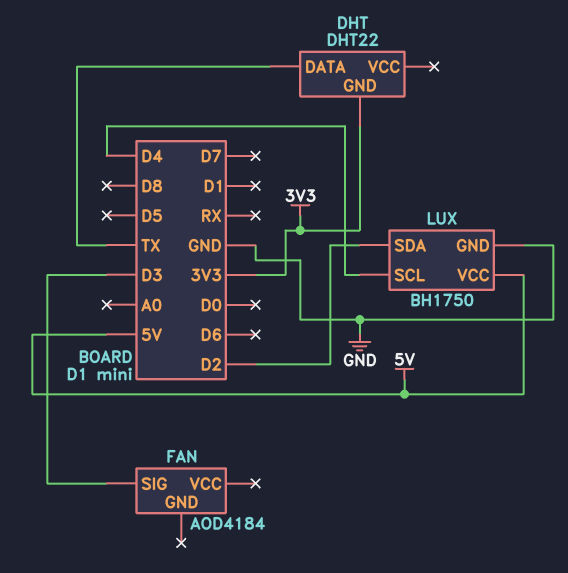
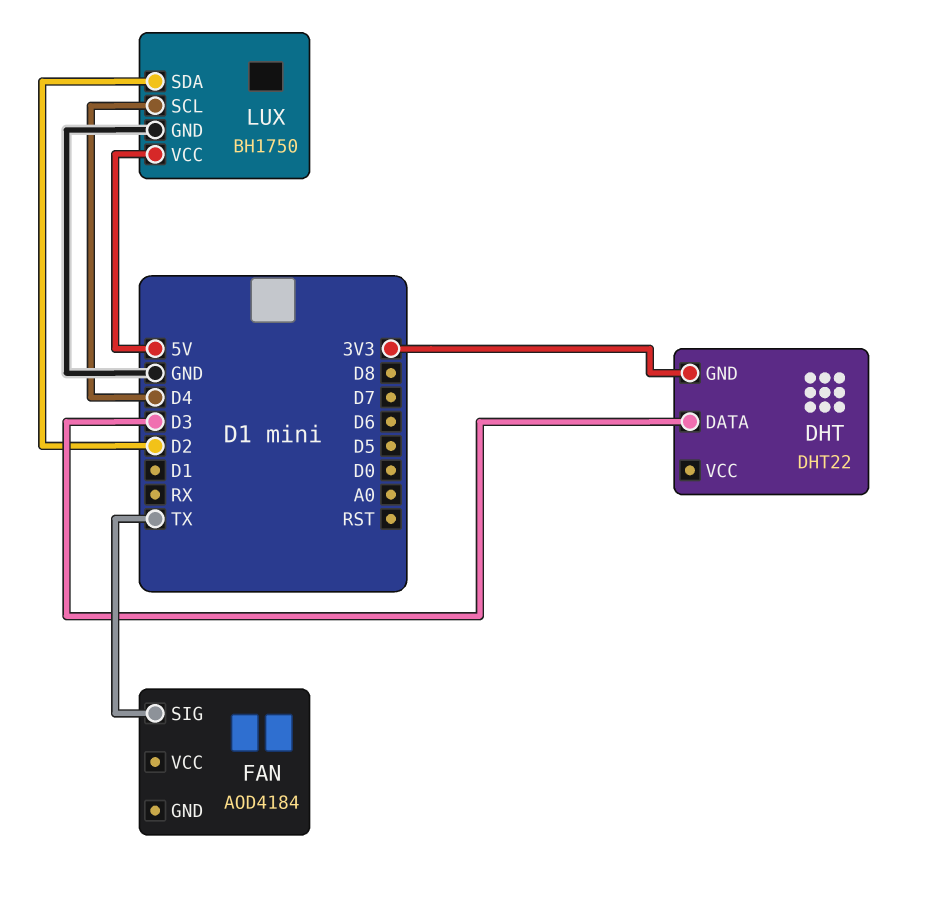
DHT pin DATA: TX -> D3
FAN pin SIG: D3 -> TX

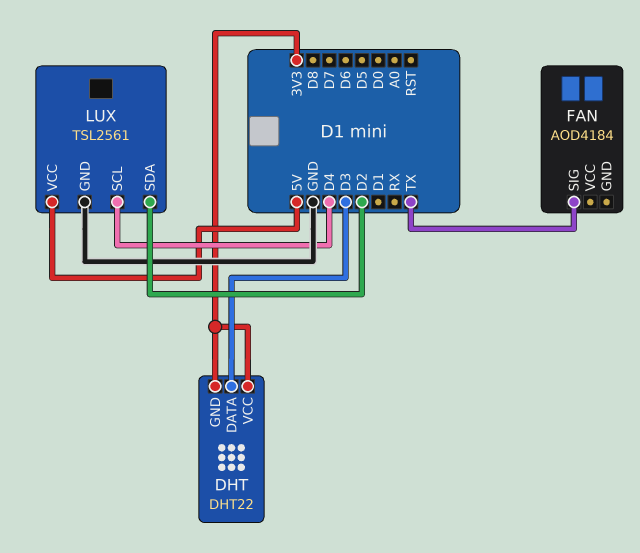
DHT pin VCC: none -> 3V3
LUX: BH1750 -> TSL2561

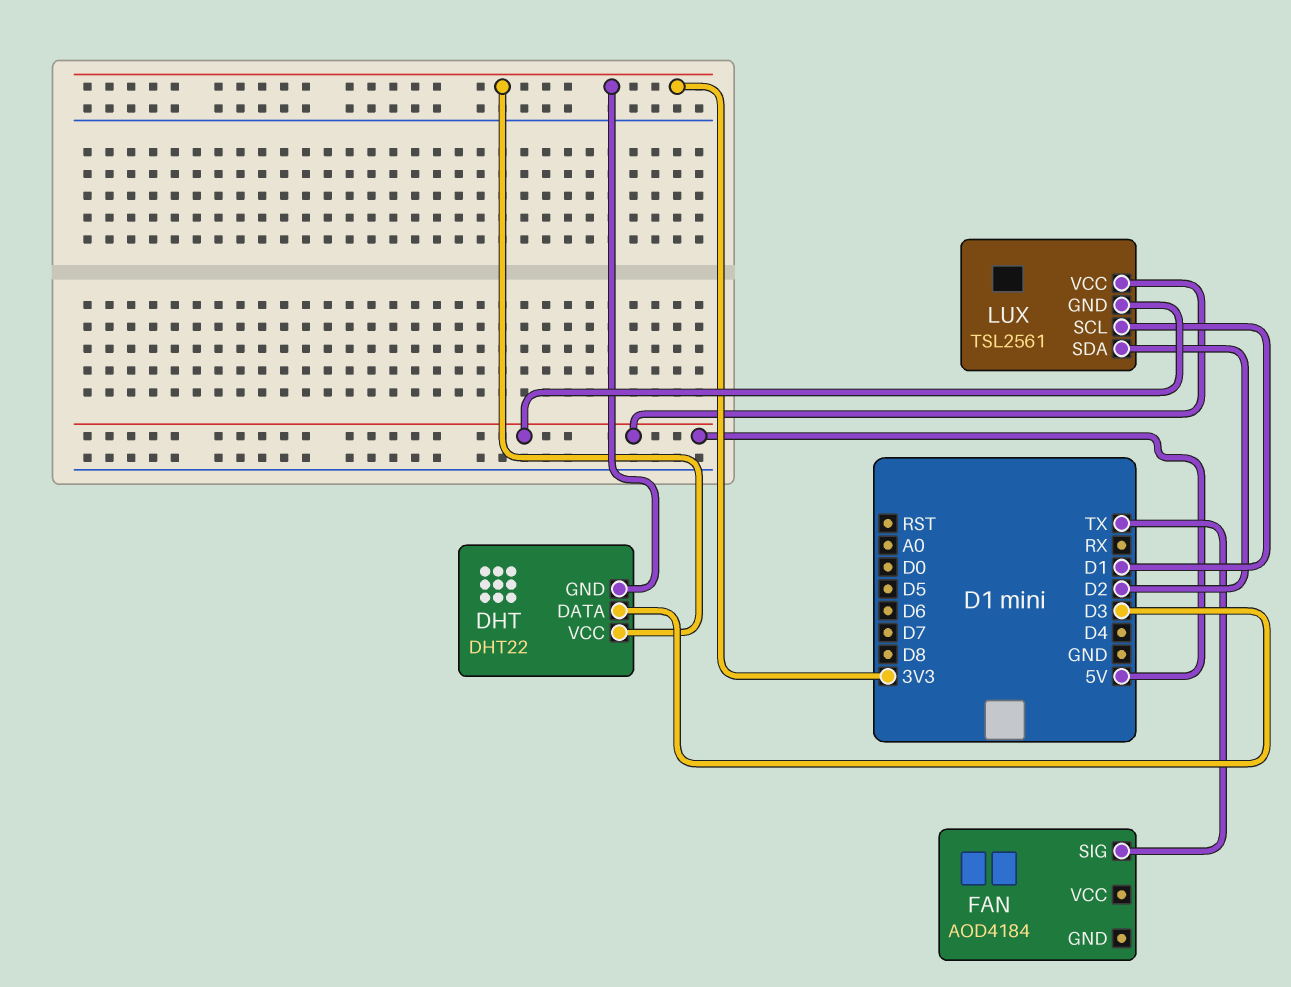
LUX pin GND: GND -> 5V
LUX pin SCL: D4 -> D1

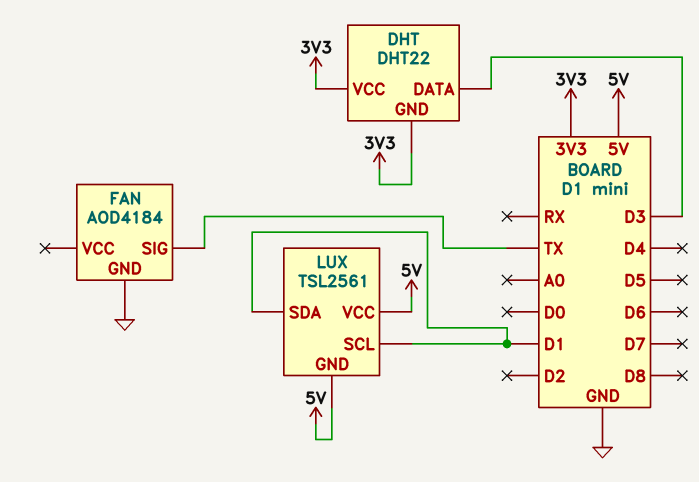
FAN pin GND: none -> GND
LUX pin SDA: D2 -> D1

